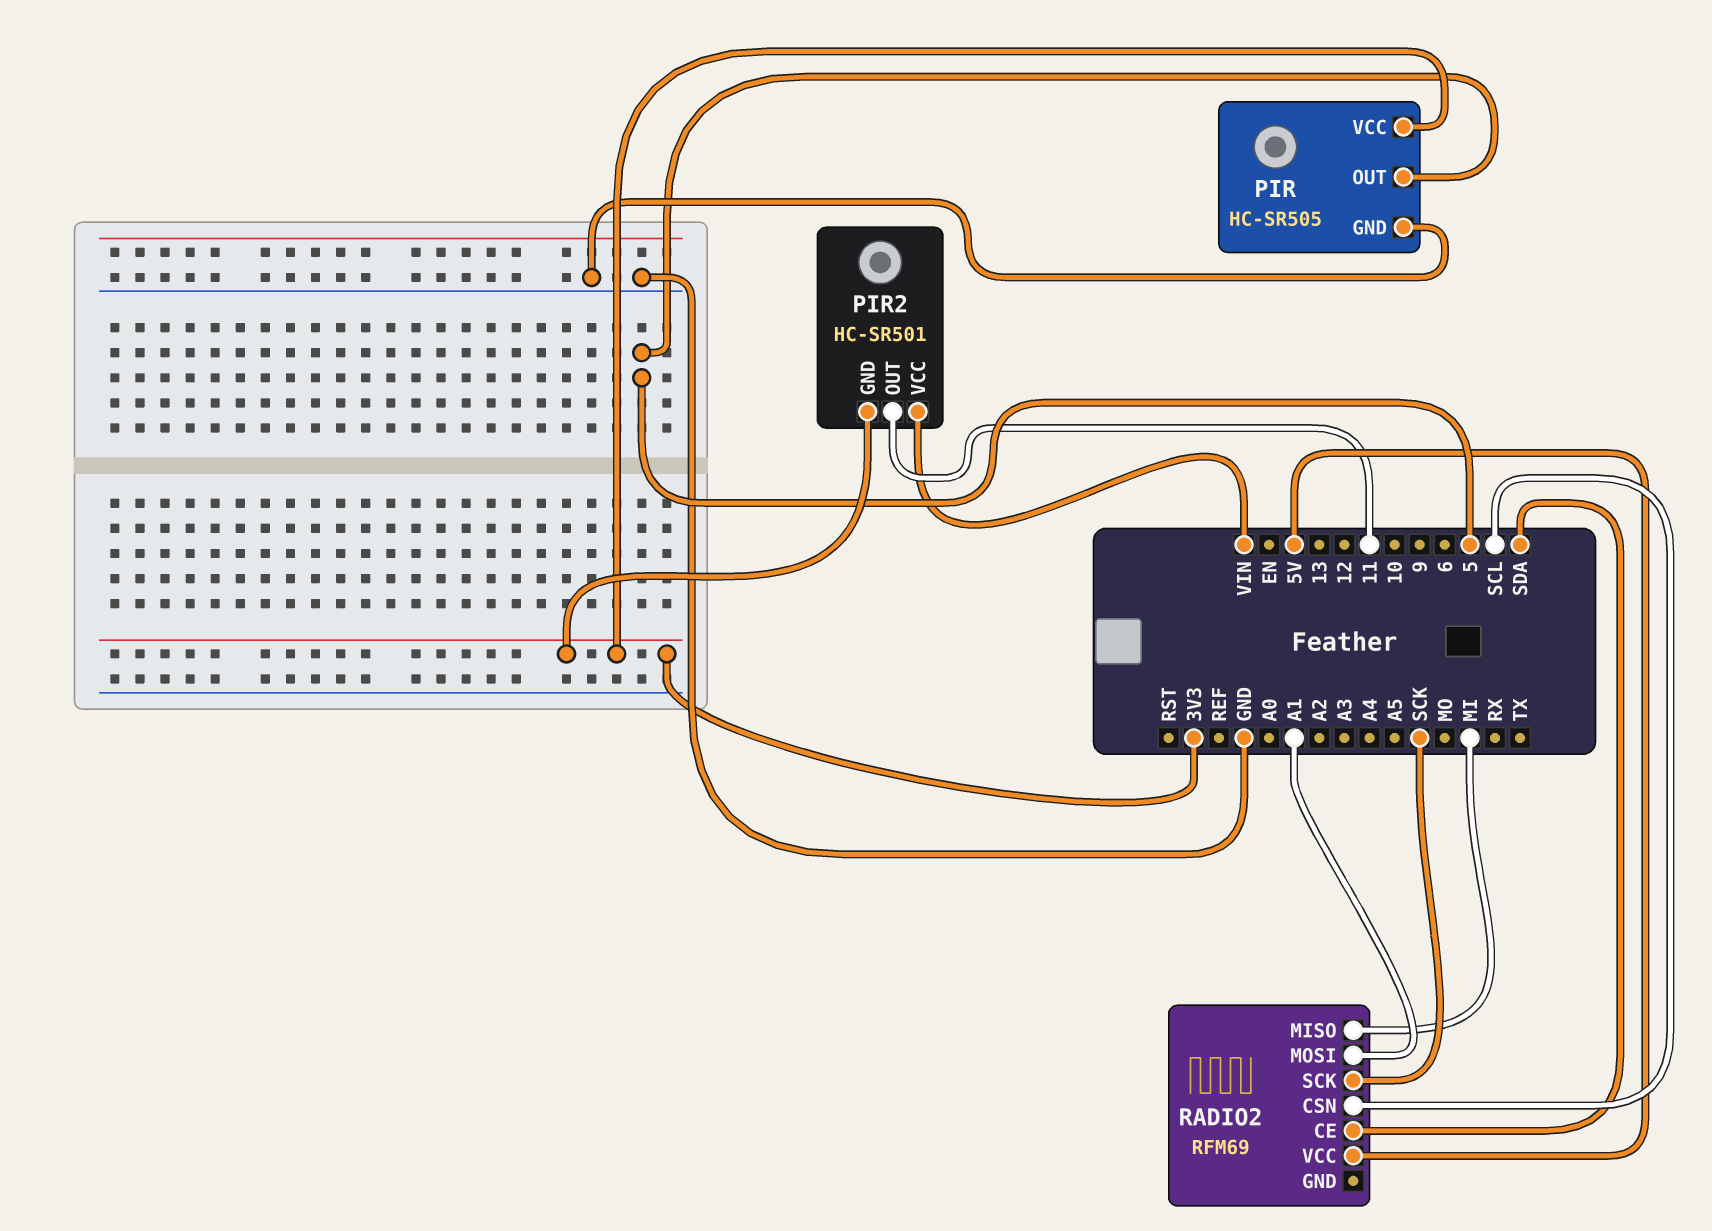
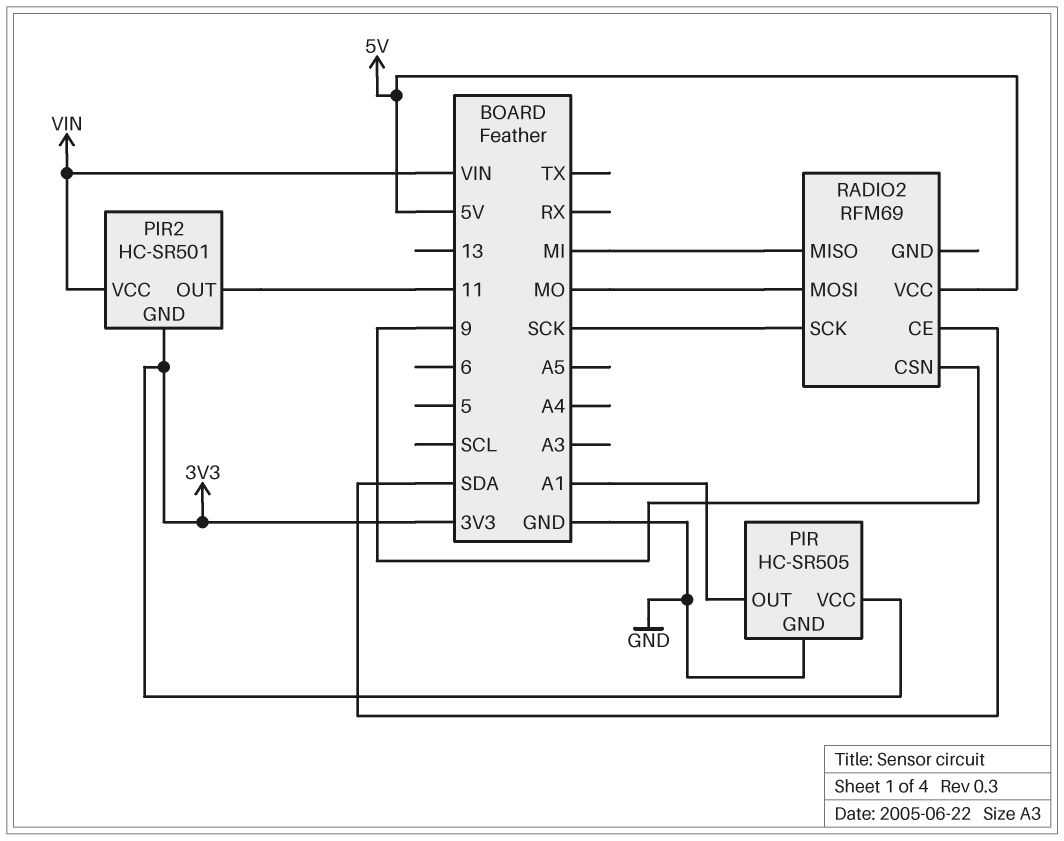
PIR pin OUT: 5 -> A1
RADIO2 pin CSN: SCL -> 9
RADIO2 pin MOSI: A1 -> MO

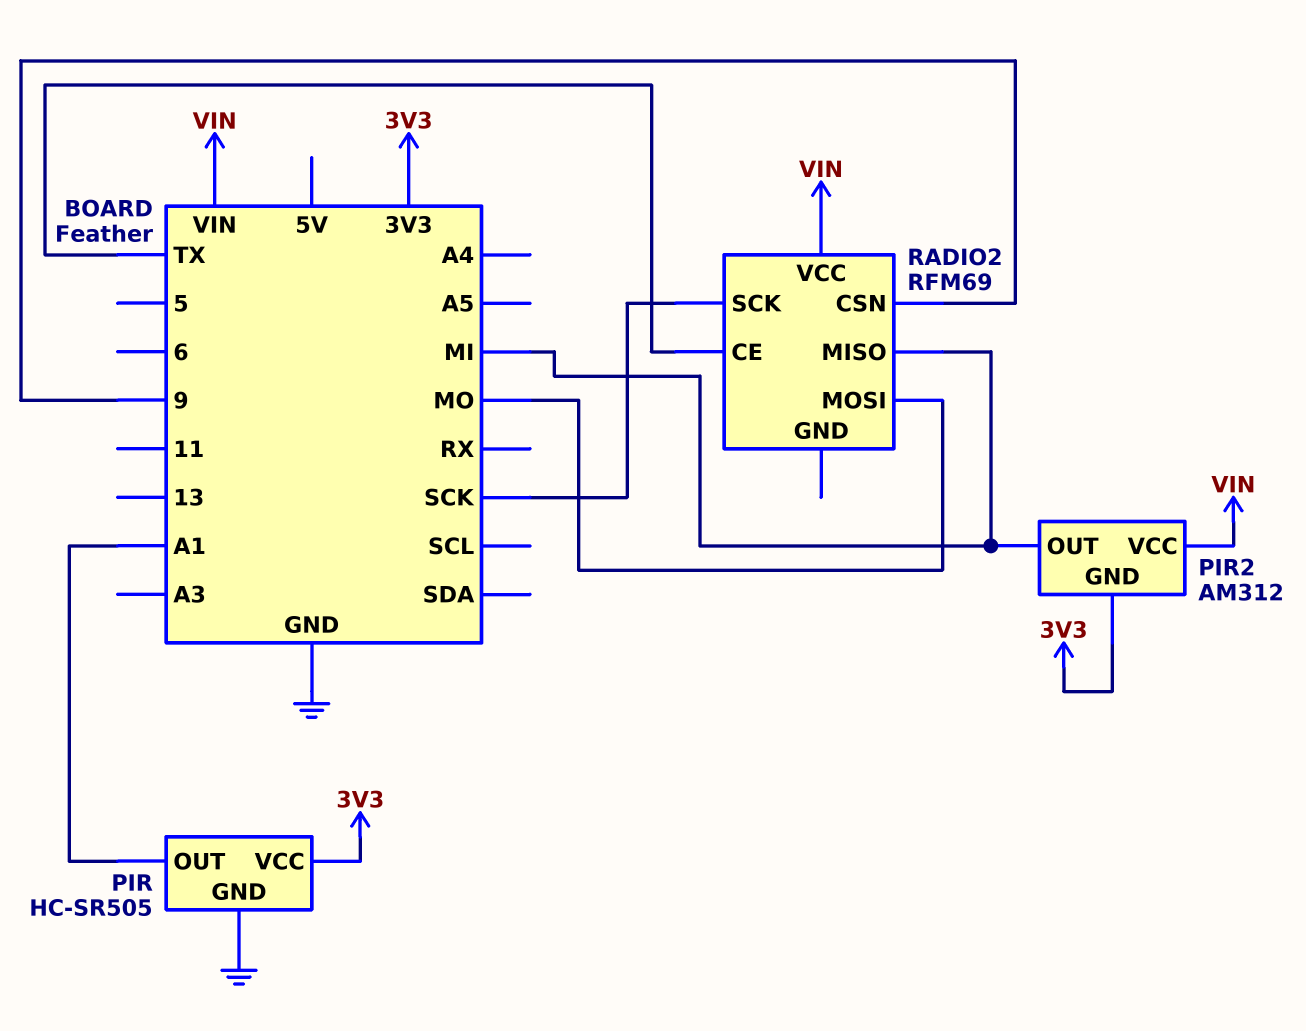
PIR2: HC-SR501 -> AM312
PIR2 pin OUT: 11 -> MI
RADIO2 pin CE: SDA -> TX
RADIO2 pin VCC: 5V -> VIN

